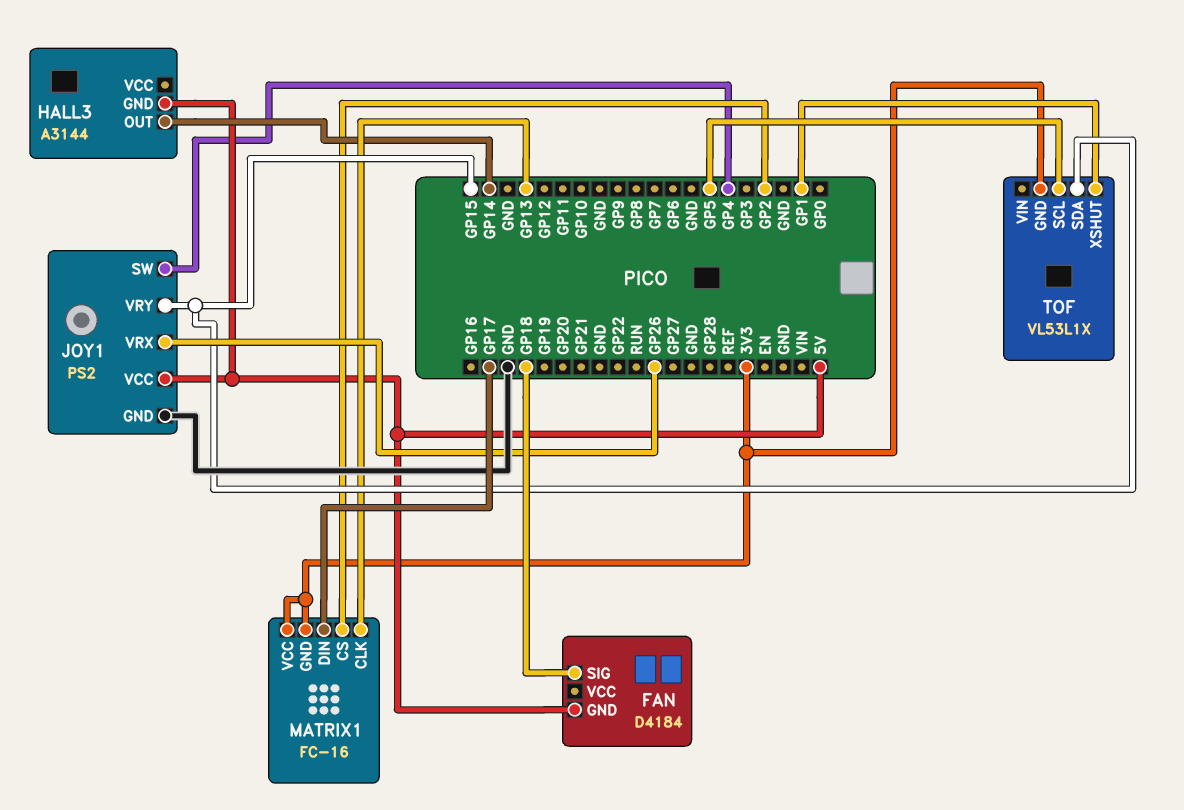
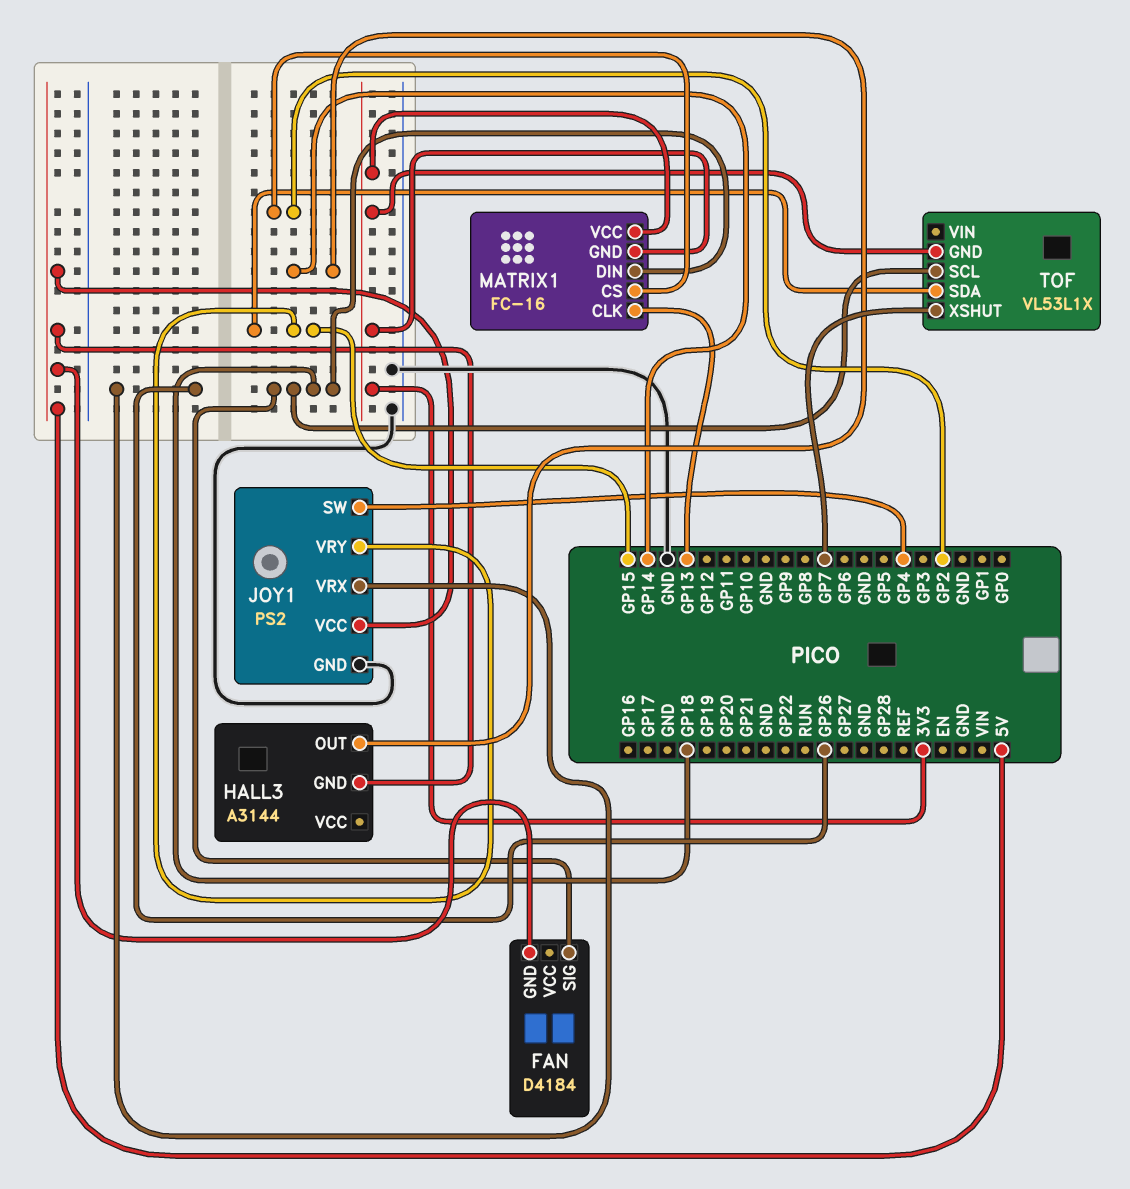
MATRIX1 pin DIN: GP17 -> GP18
TOF pin SCL: GP5 -> GP18
TOF pin XSHUT: GP1 -> GP7

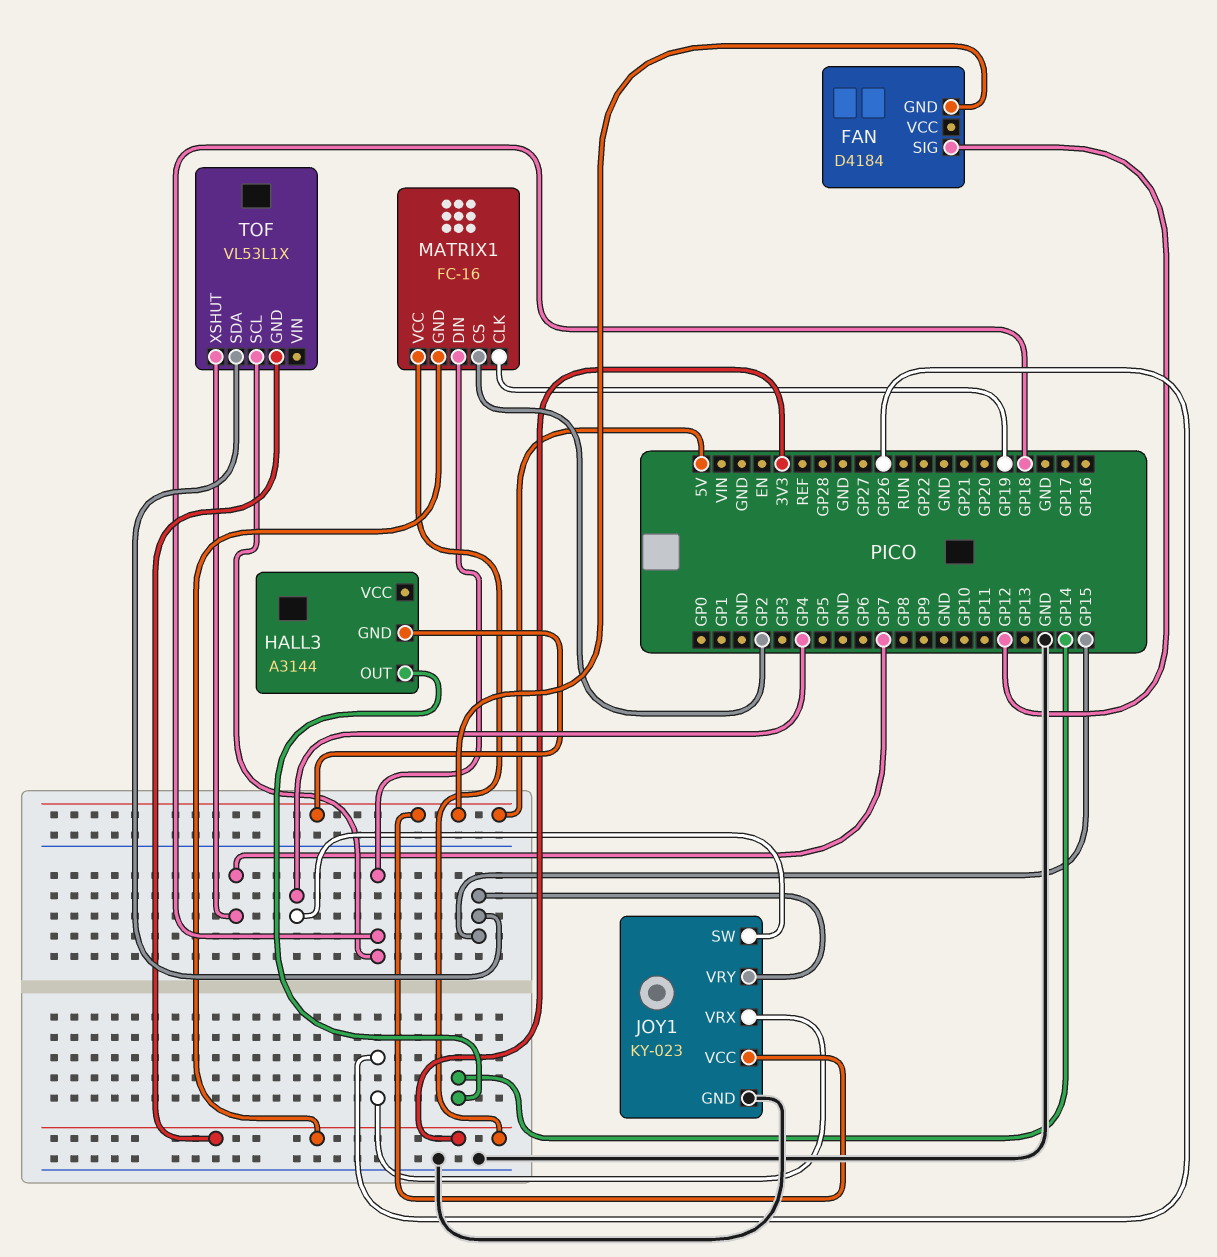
FAN pin SIG: GP18 -> GP12
JOY1: PS2 -> KY-023
MATRIX1 pin CLK: GP13 -> GP19

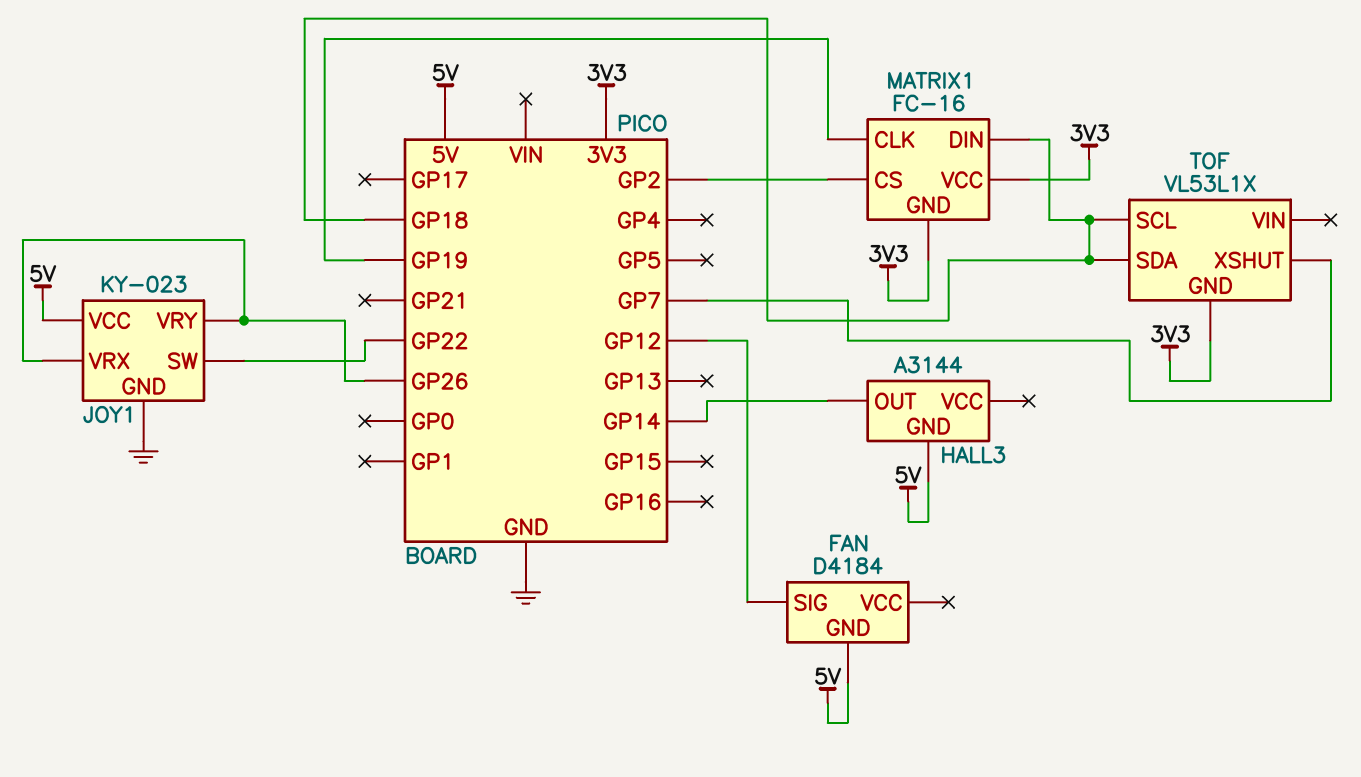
JOY1 pin SW: GP4 -> GP22
JOY1 pin VRY: GP15 -> GP26
TOF pin SDA: GP15 -> GP18

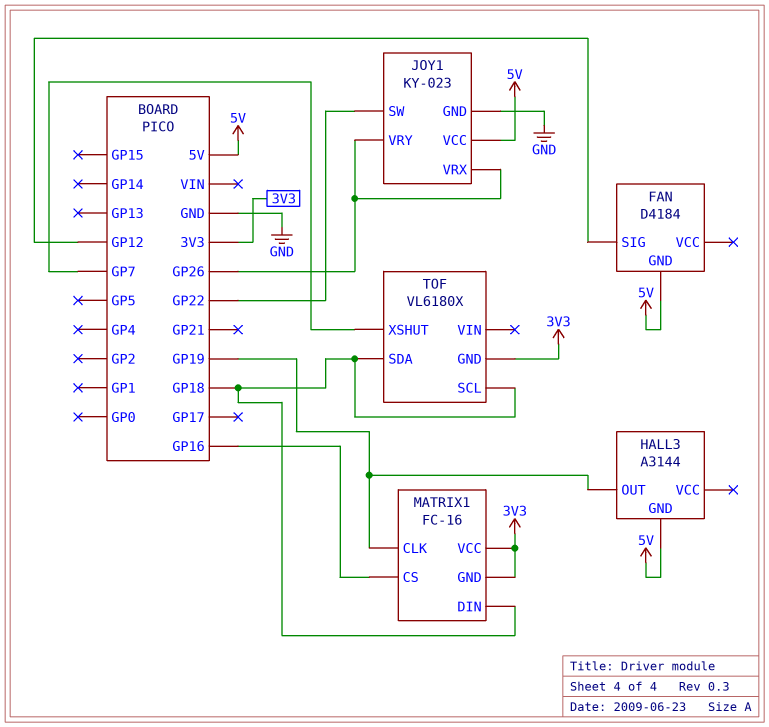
HALL3 pin OUT: GP14 -> GP19
MATRIX1 pin CS: GP2 -> GP16
TOF: VL53L1X -> VL6180X

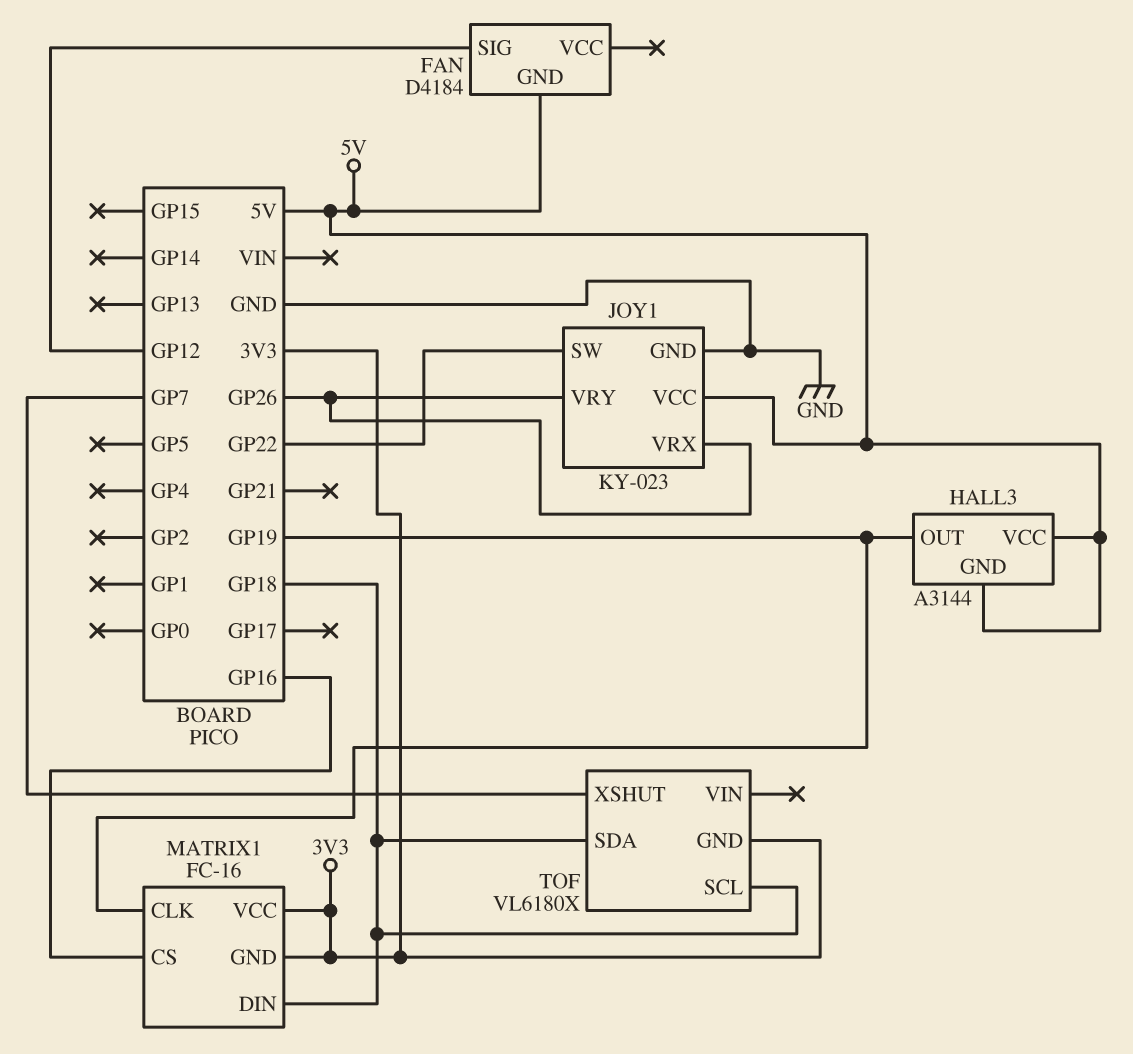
HALL3 pin VCC: none -> 5V

